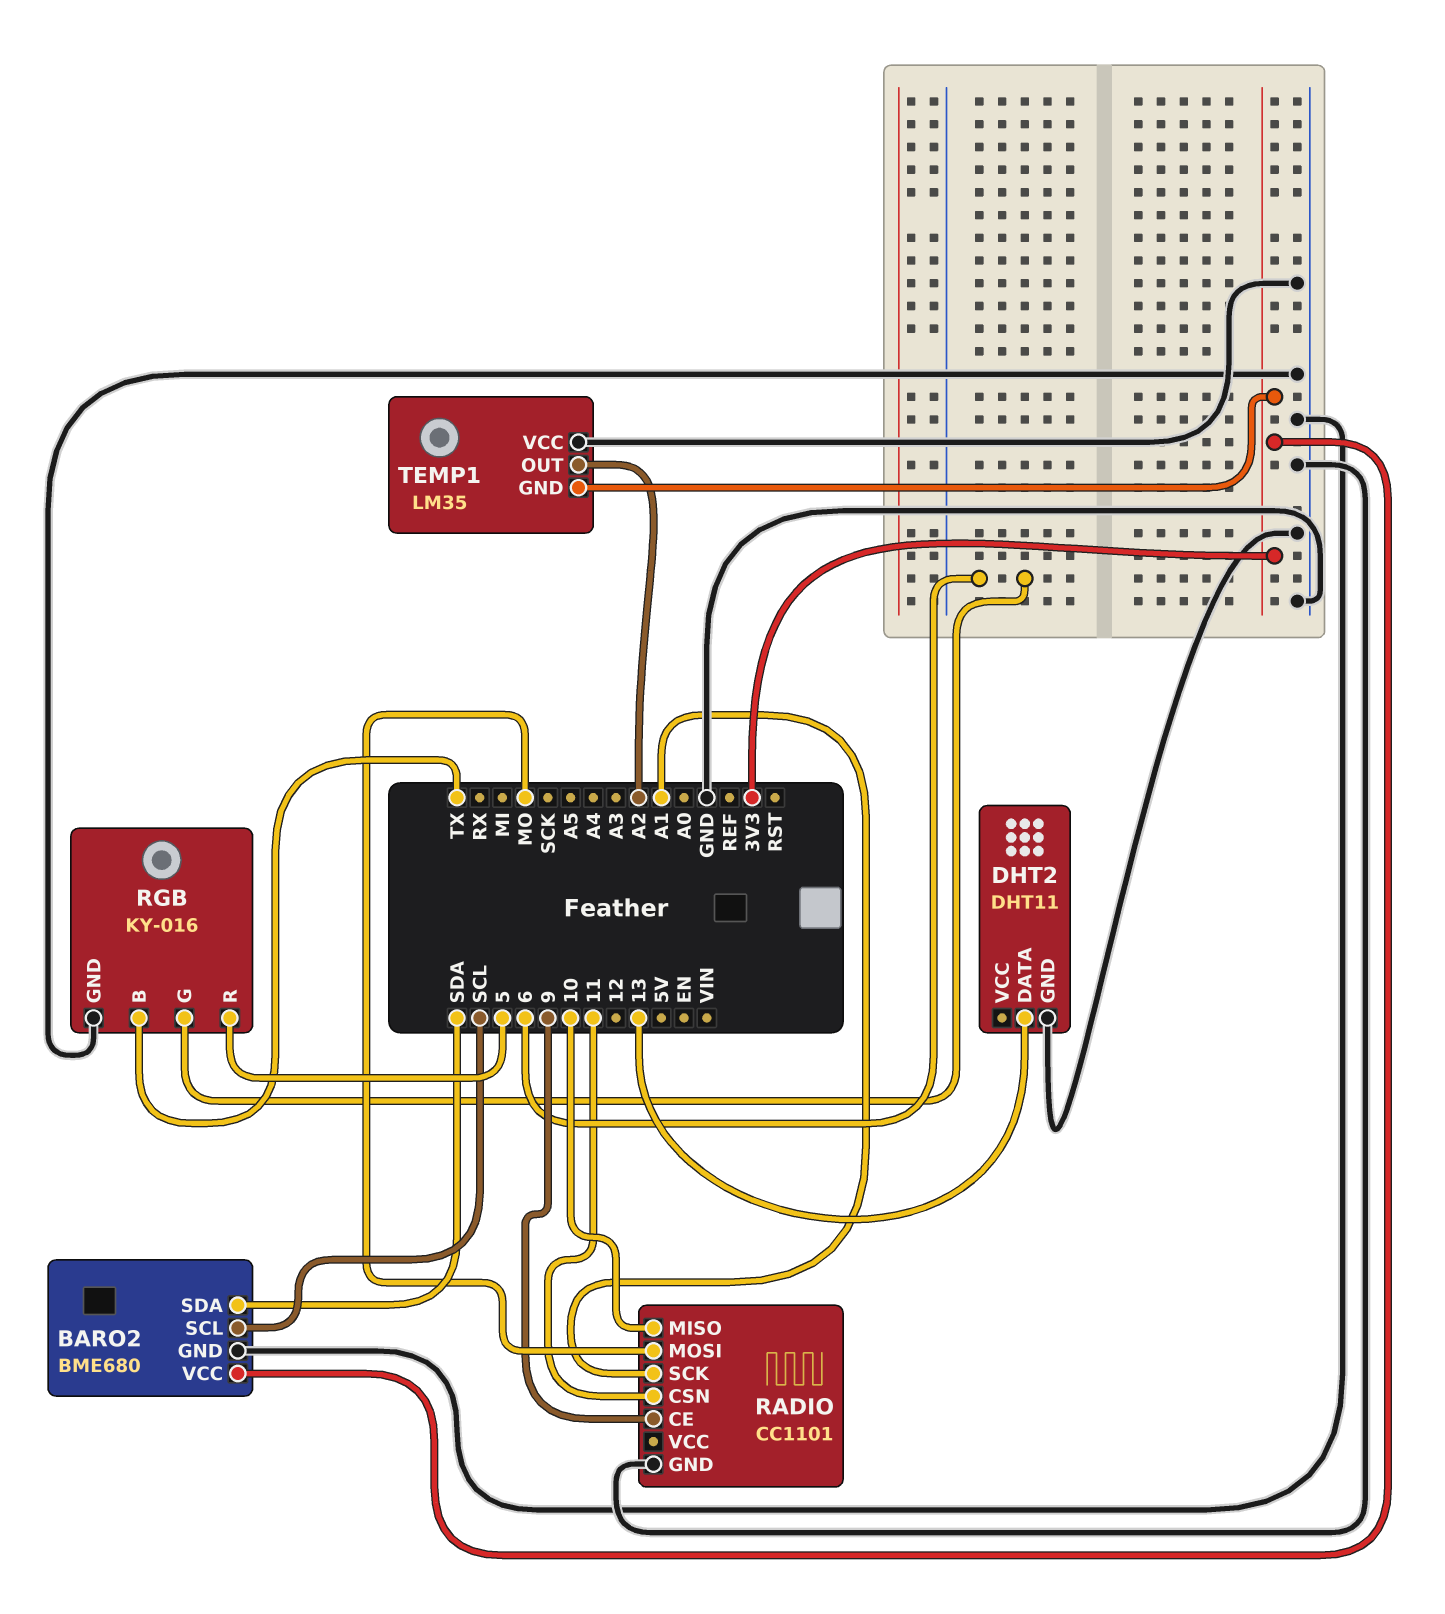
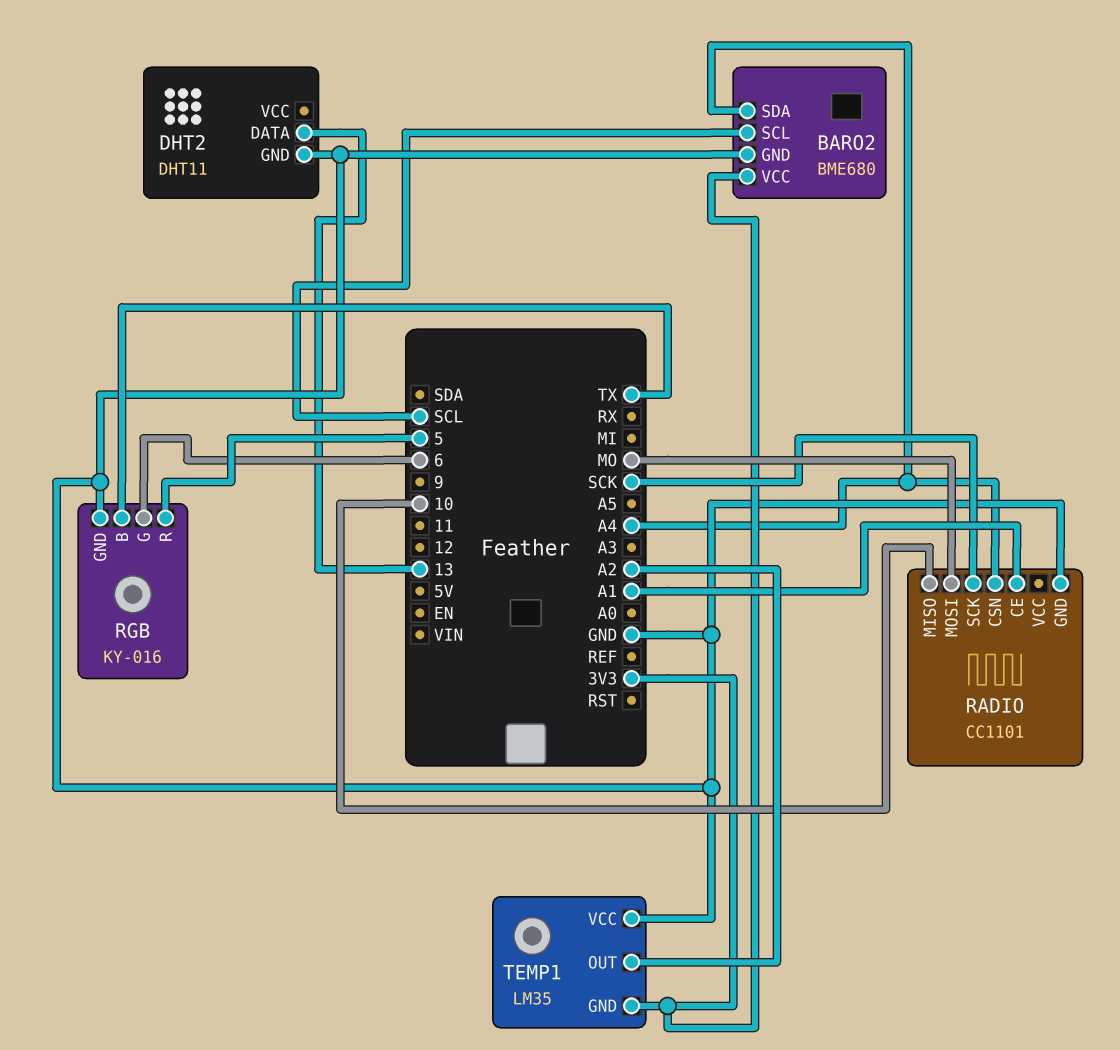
BARO2 pin SDA: SDA -> A4
RADIO pin CE: 9 -> A1
RADIO pin CSN: 11 -> A4
RADIO pin SCK: A1 -> SCK

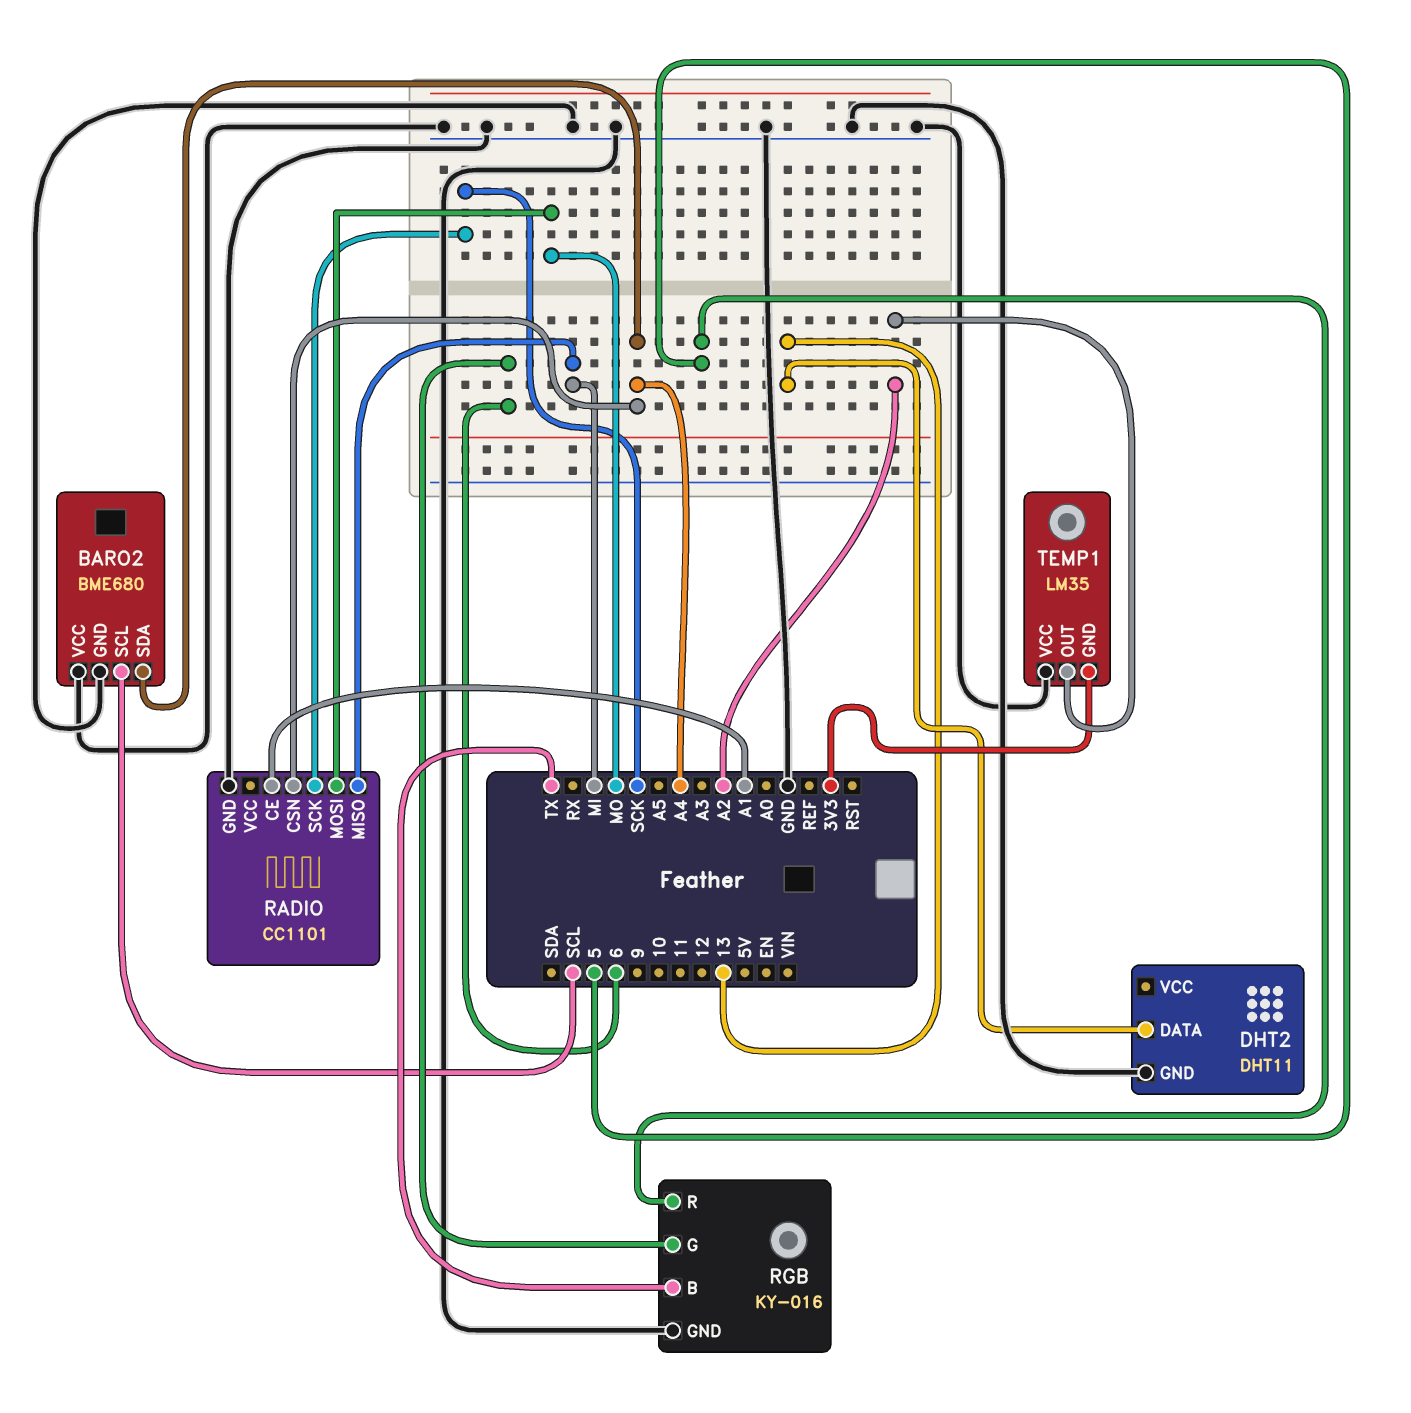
BARO2 pin VCC: 3V3 -> GND
RADIO pin MISO: 10 -> MI

